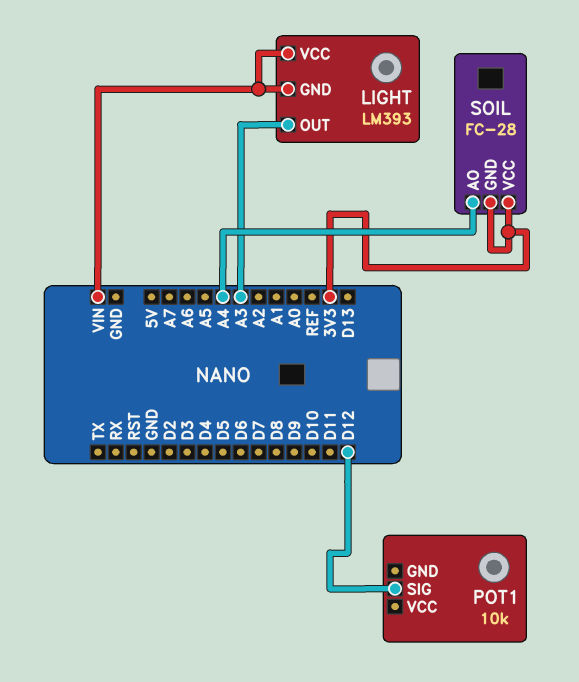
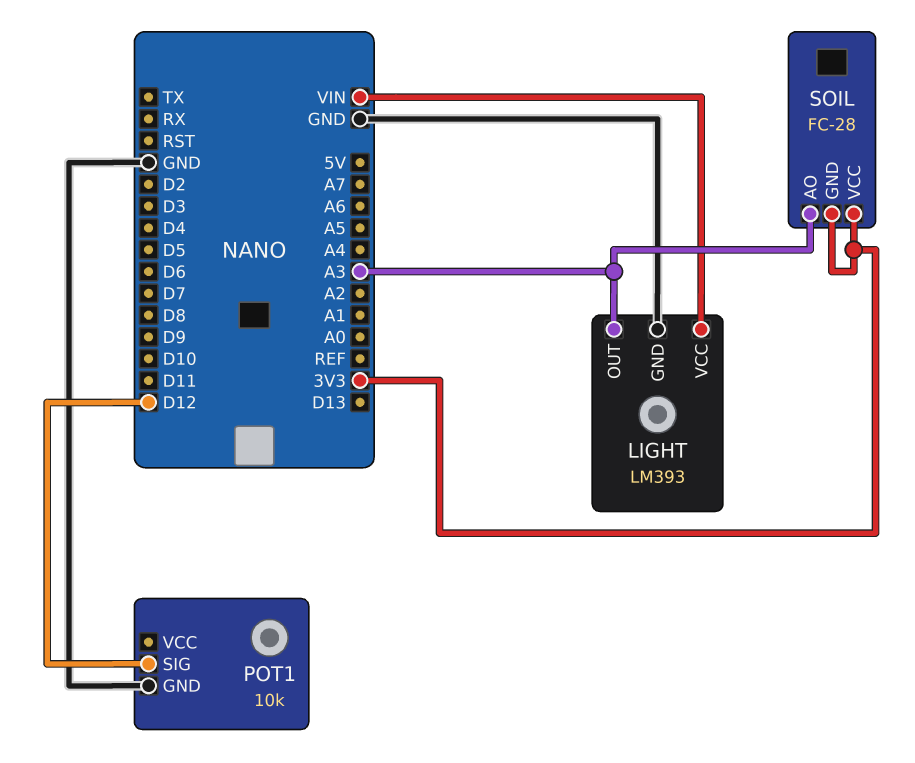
LIGHT pin GND: VIN -> GND
POT1 pin GND: none -> GND
SOIL pin AO: A4 -> A3

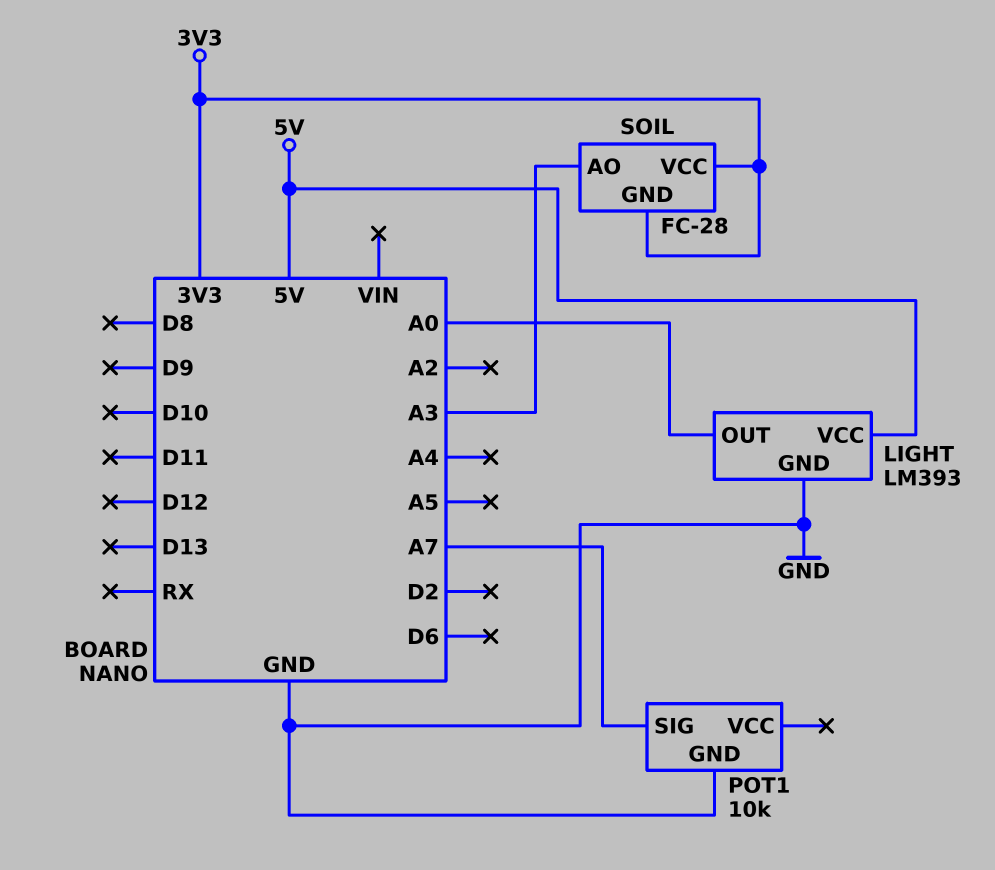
LIGHT pin OUT: A3 -> A0
LIGHT pin VCC: VIN -> 5V
POT1 pin SIG: D12 -> A7

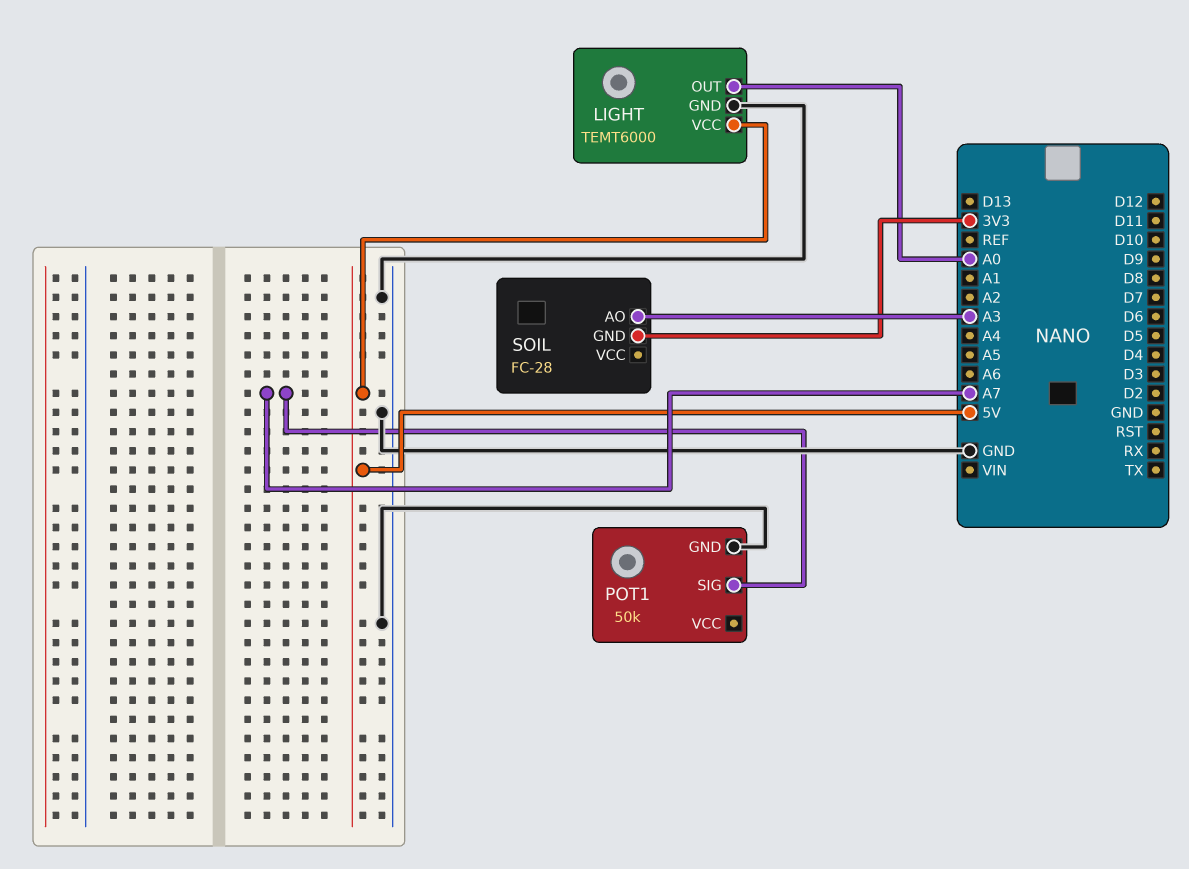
LIGHT: LM393 -> TEMT6000
POT1: 10k -> 50k
SOIL pin VCC: 3V3 -> none

